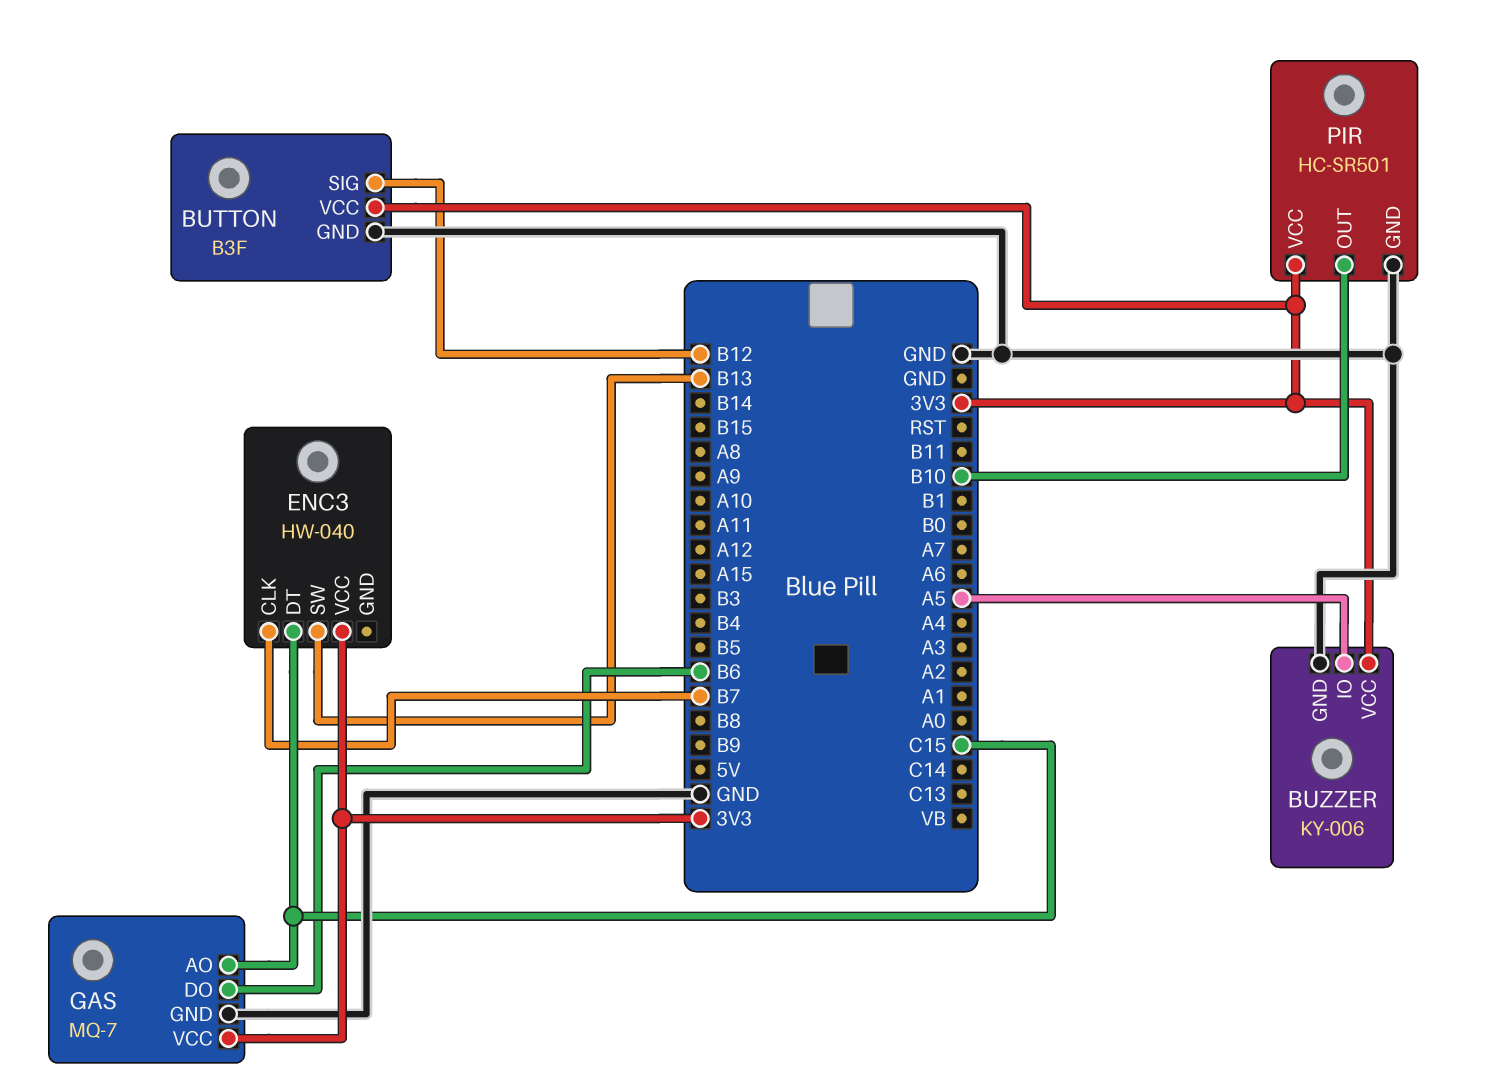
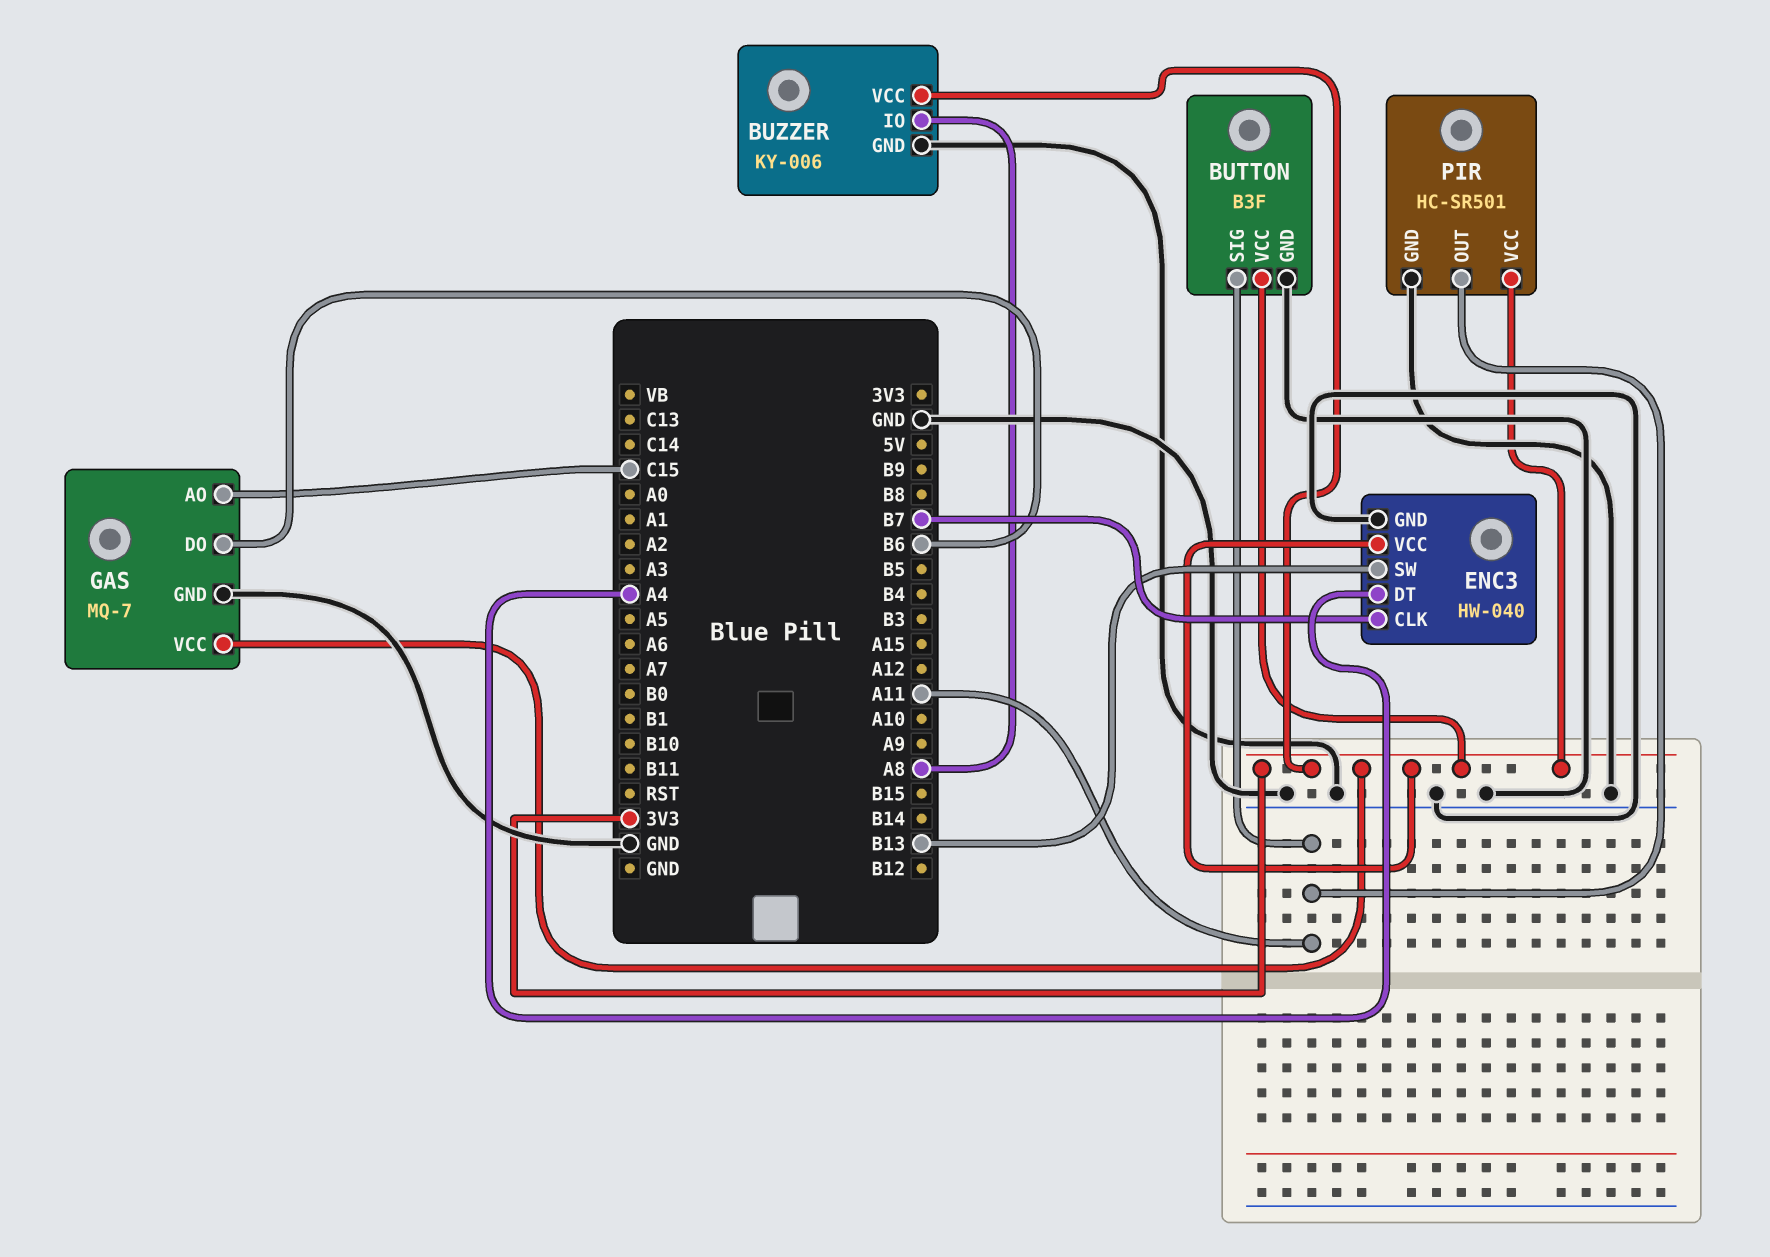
BUTTON pin SIG: B12 -> A11
BUZZER pin IO: A5 -> A8
ENC3 pin DT: C15 -> A4
ENC3 pin GND: none -> GND
PIR pin OUT: B10 -> A11

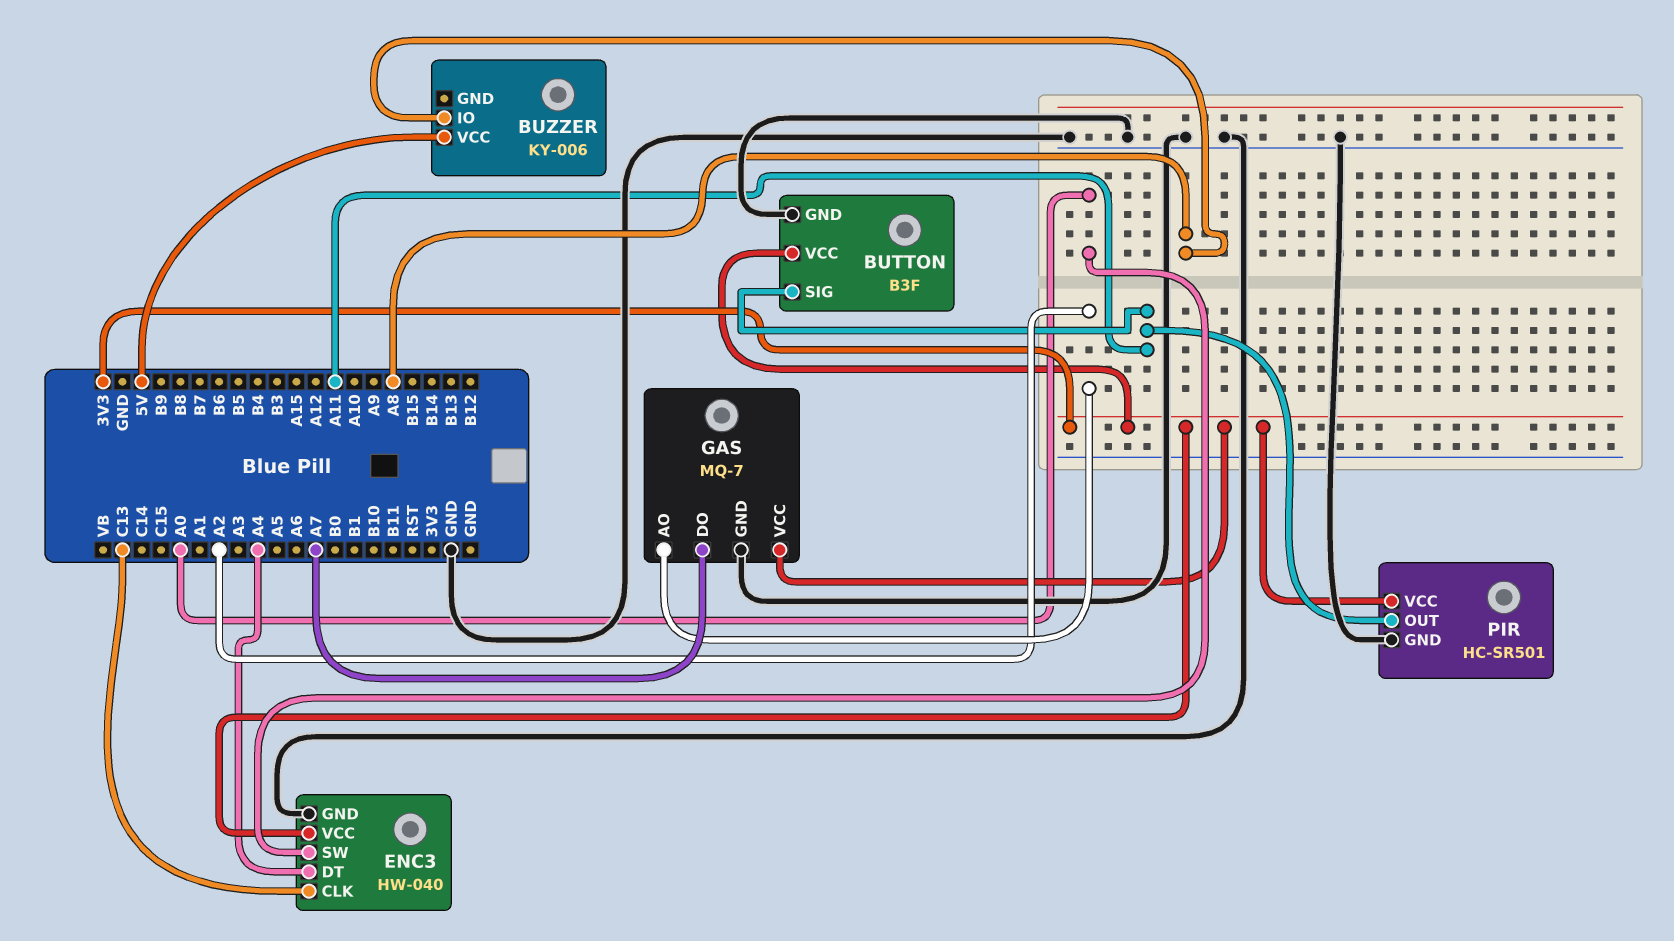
BUZZER pin GND: GND -> none
BUZZER pin VCC: 3V3 -> 5V
ENC3 pin CLK: B7 -> C13
ENC3 pin SW: B13 -> A0
GAS pin AO: C15 -> A2
GAS pin DO: B6 -> A7

